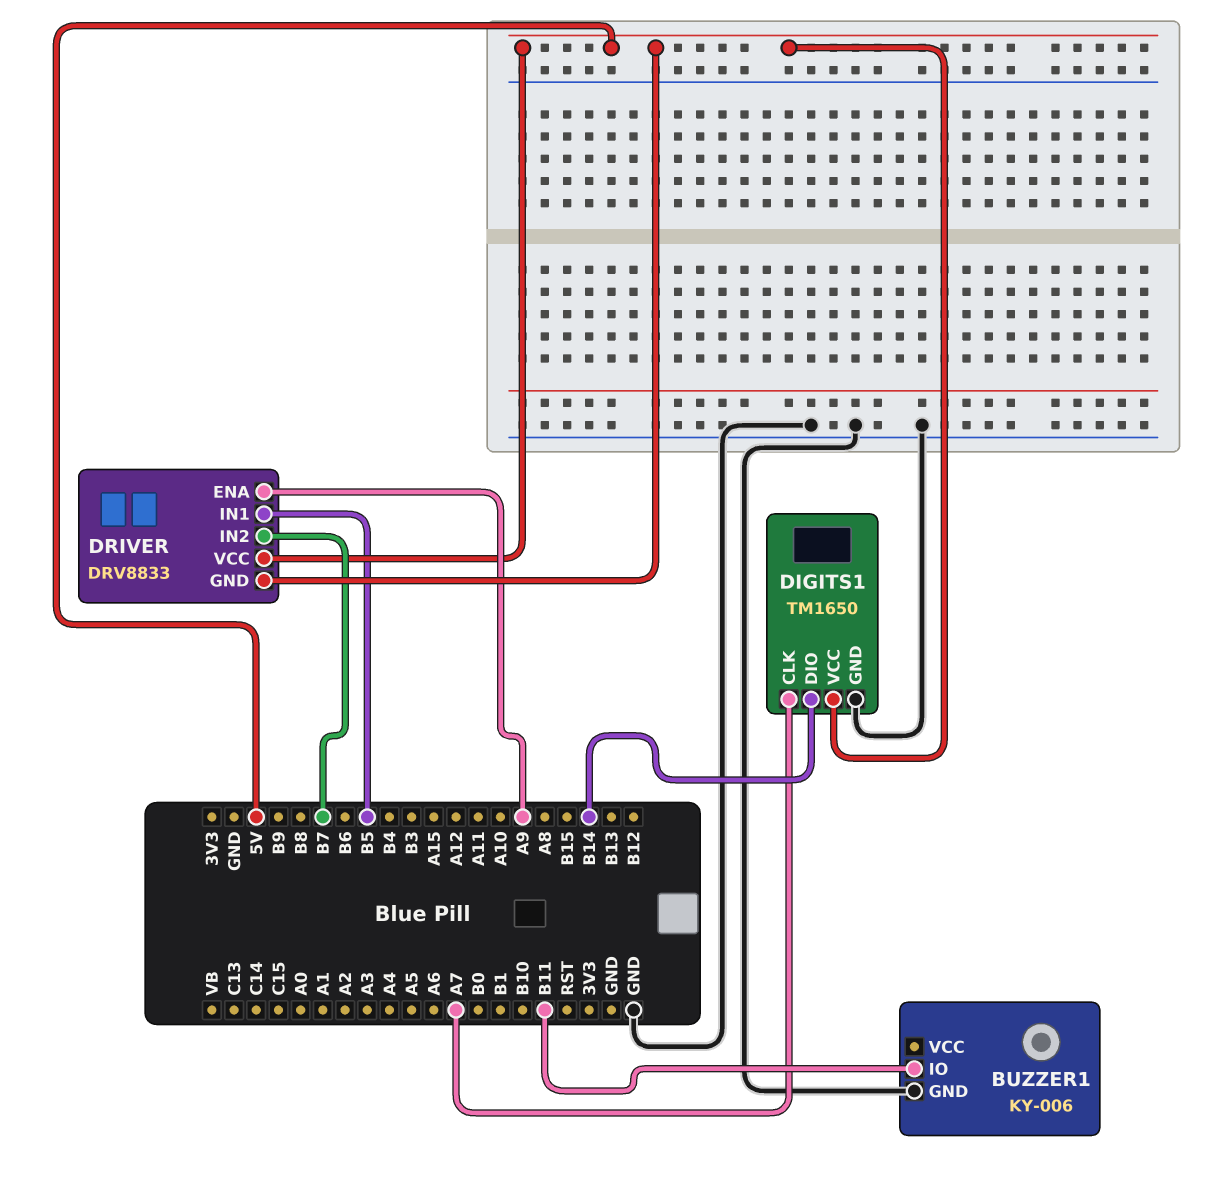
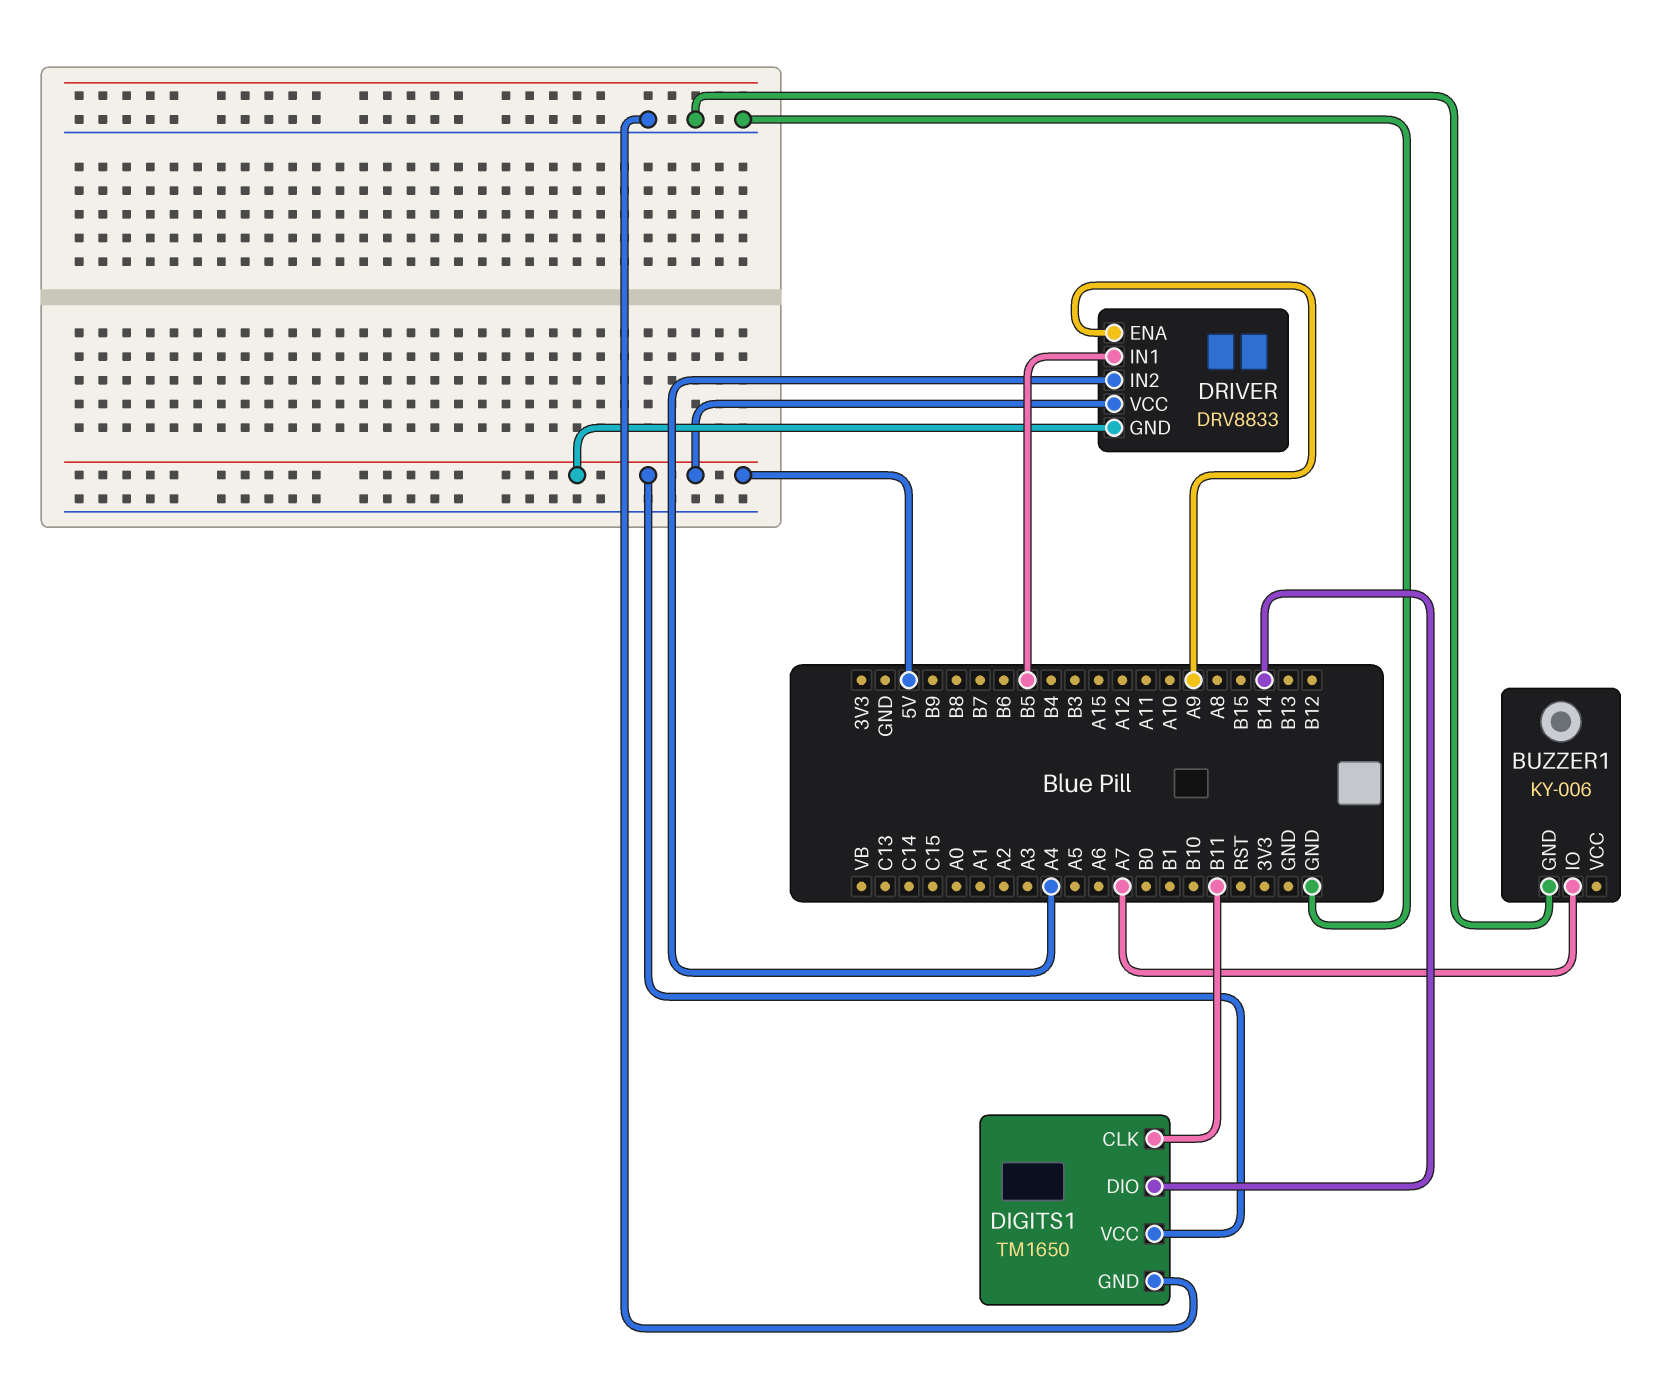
BUZZER1 pin IO: B11 -> A7
DIGITS1 pin CLK: A7 -> B11
DRIVER pin IN2: B7 -> A4

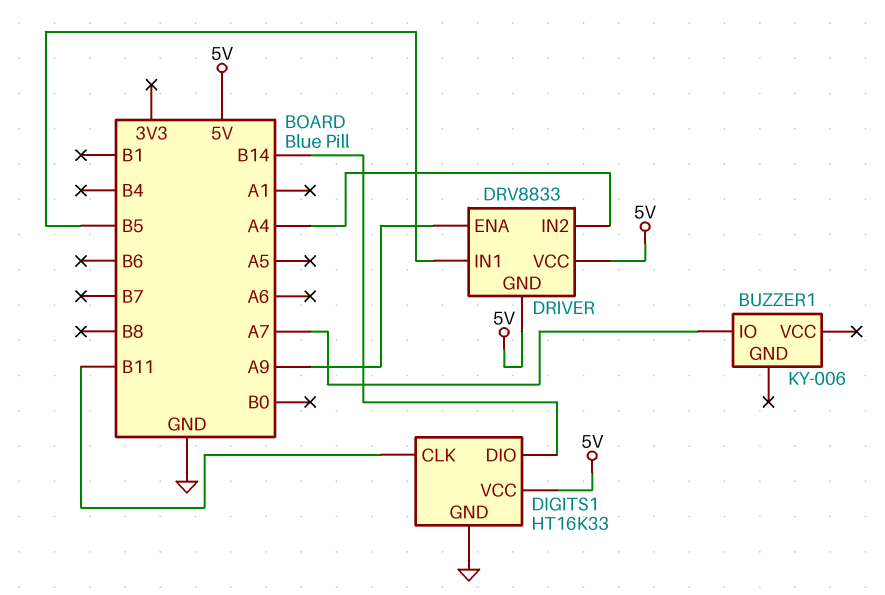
BUZZER1 pin GND: GND -> none
DIGITS1: TM1650 -> HT16K33

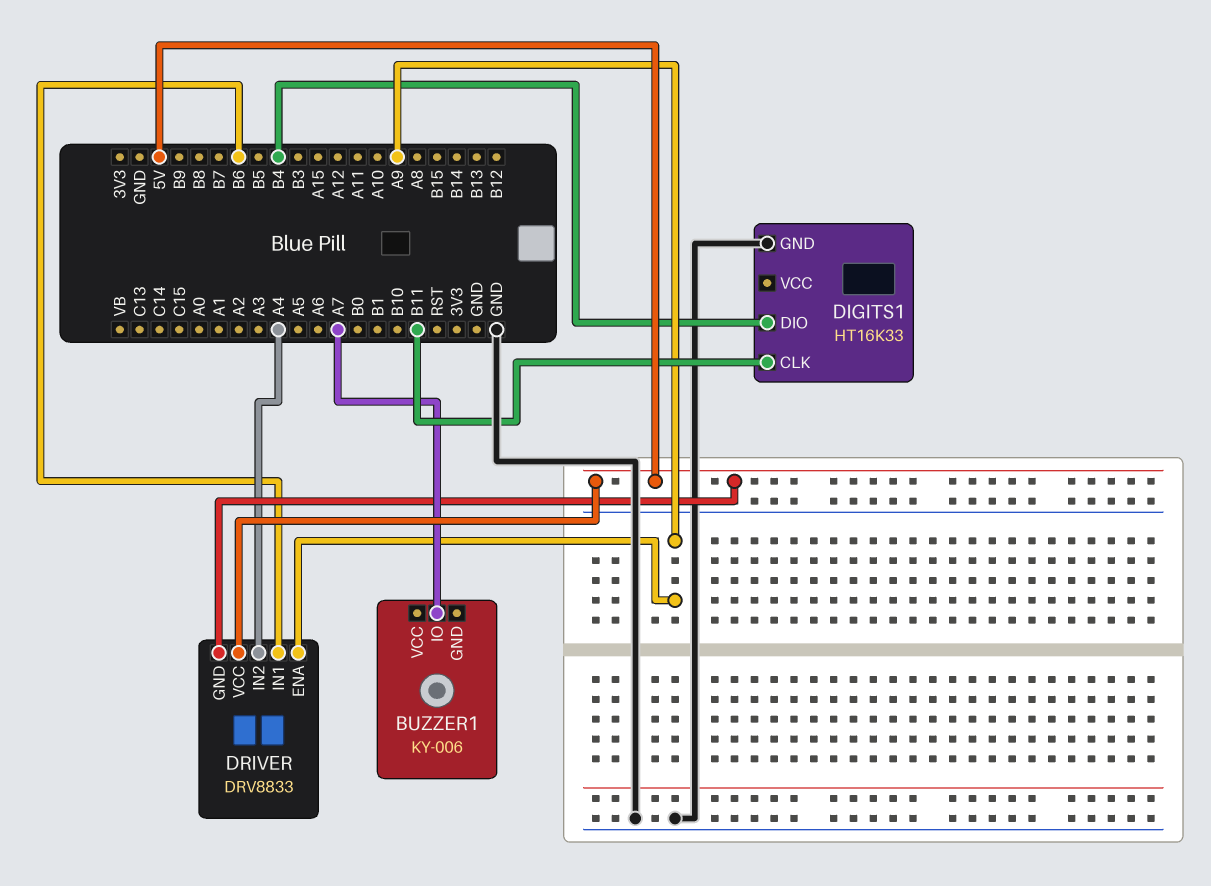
DIGITS1 pin DIO: B14 -> B4
DIGITS1 pin VCC: 5V -> none
DRIVER pin IN1: B5 -> B6

